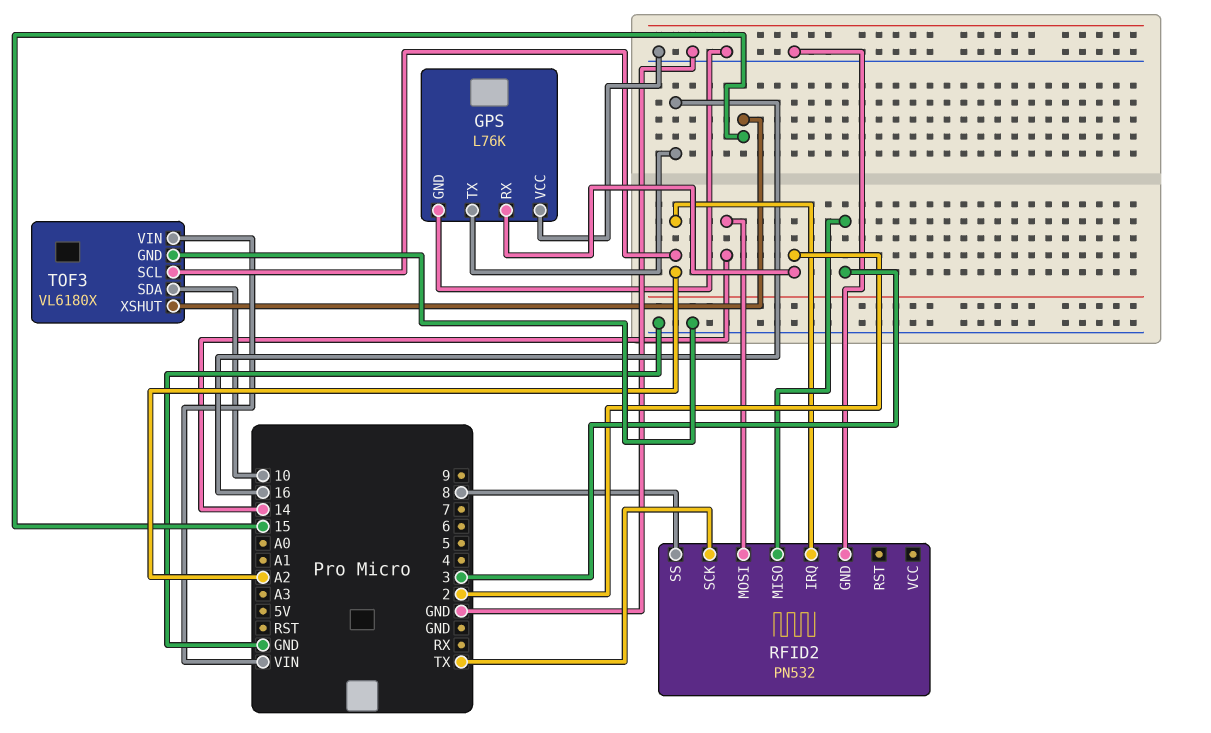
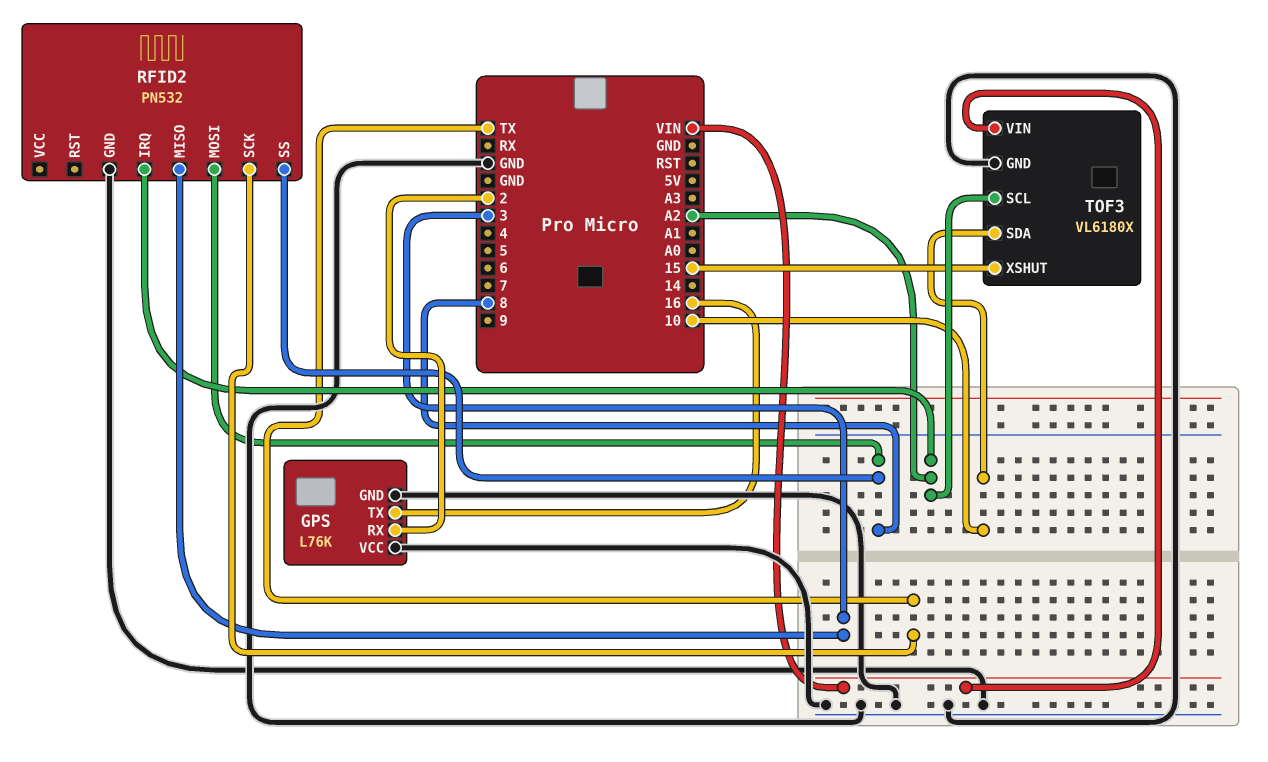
RFID2 pin MOSI: 14 -> 8

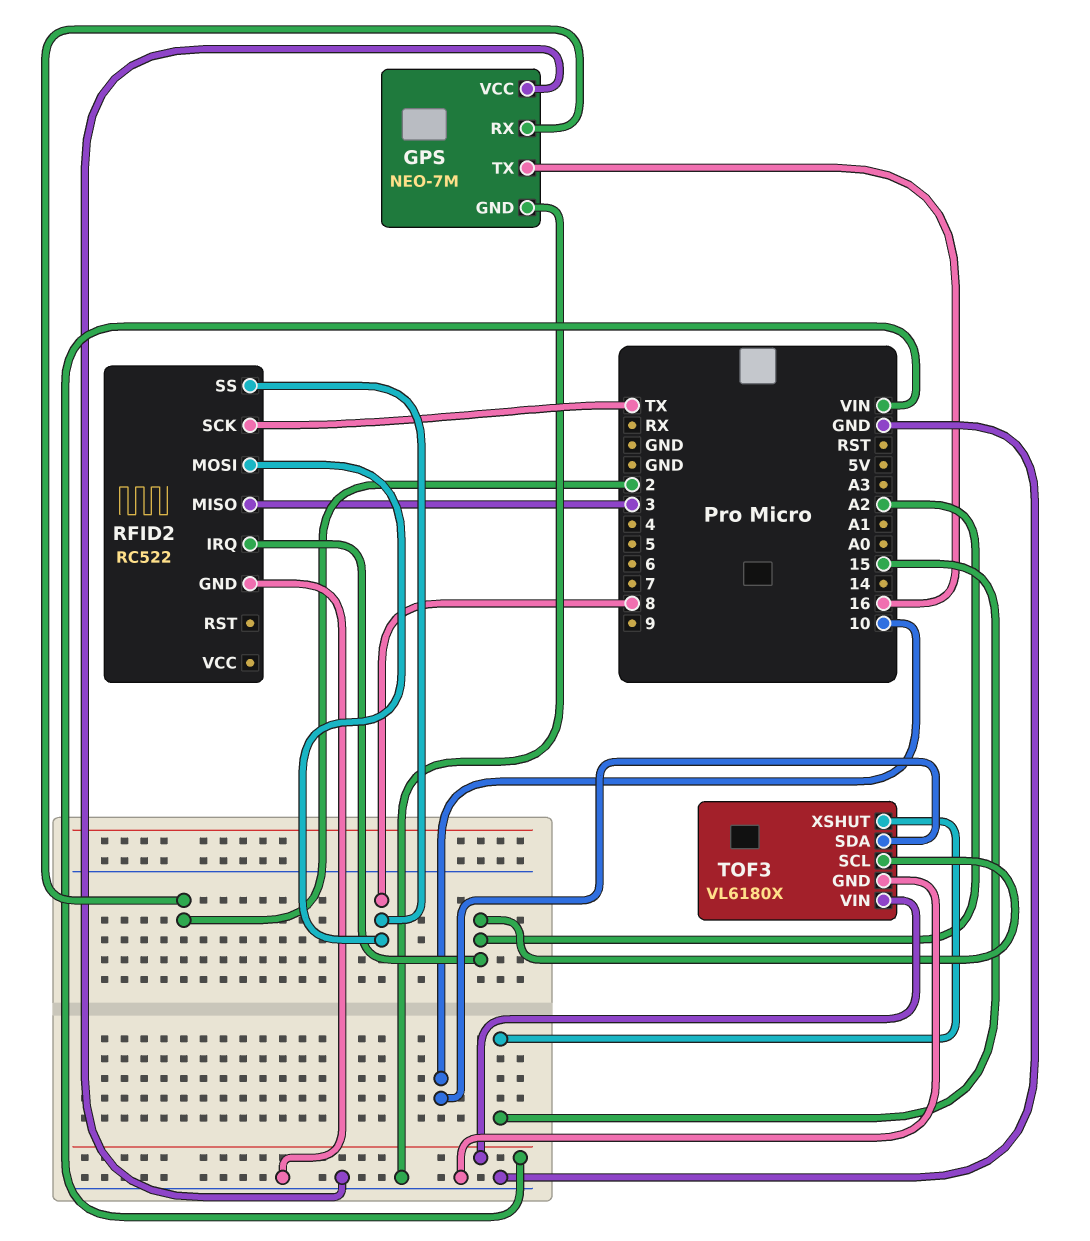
GPS: L76K -> NEO-7M
RFID2: PN532 -> RC522

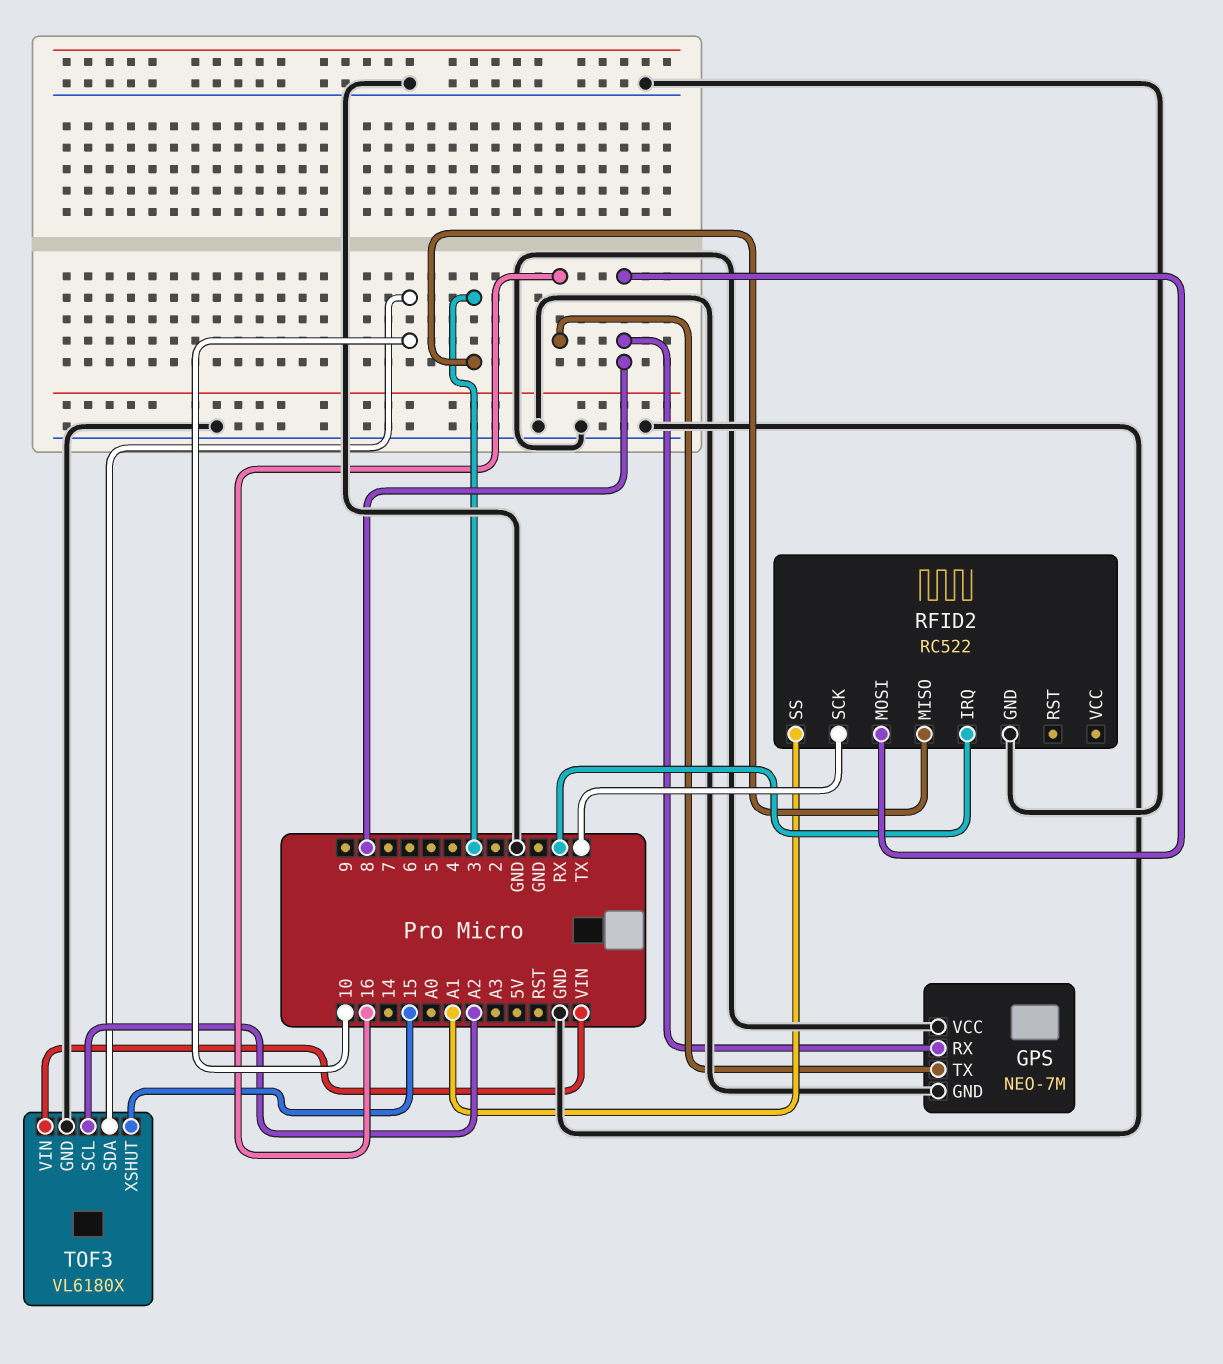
GPS pin RX: 2 -> 8
RFID2 pin IRQ: A2 -> RX
RFID2 pin SS: 8 -> A1

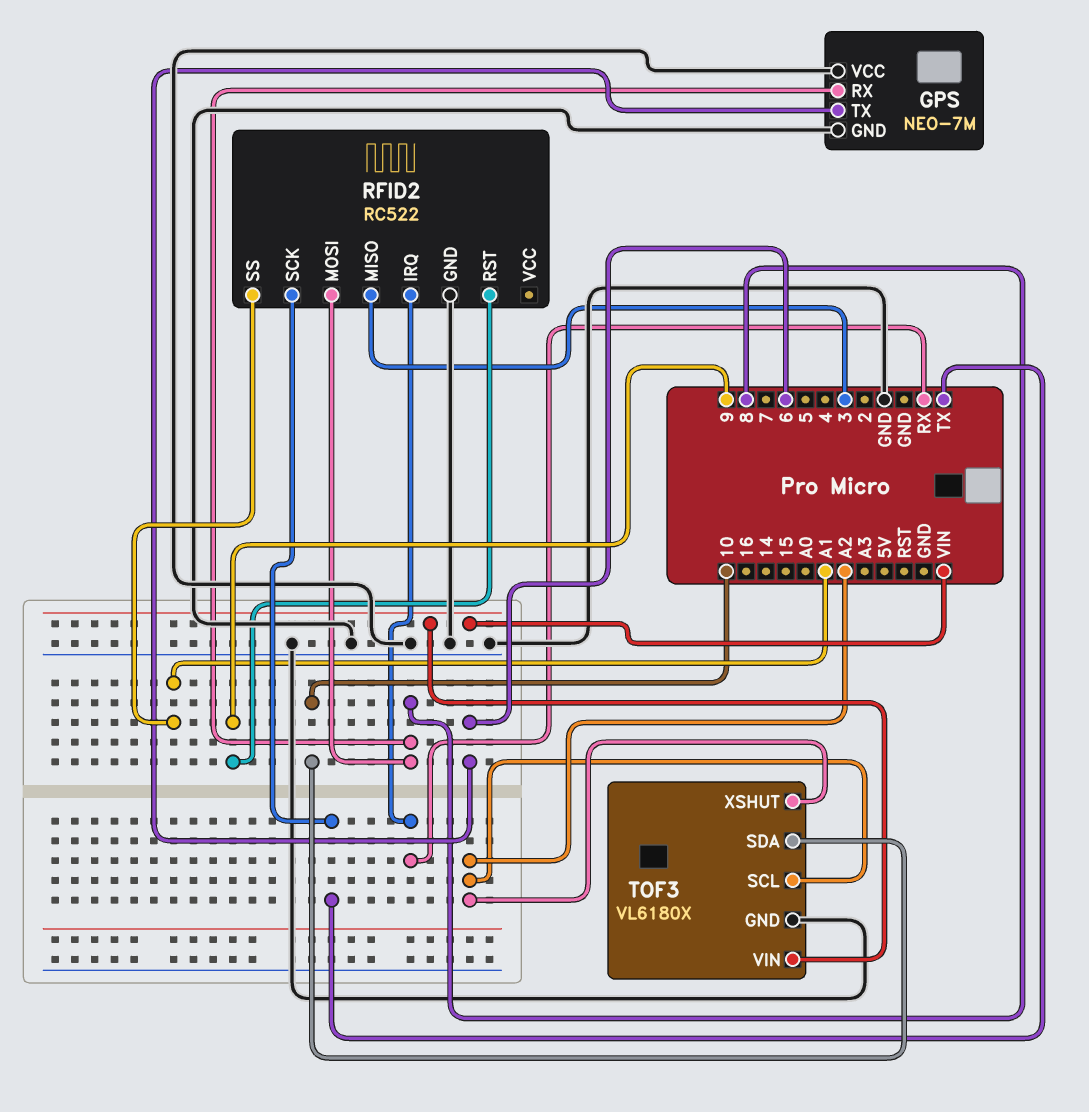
GPS pin TX: 16 -> 6
RFID2 pin RST: none -> 9
TOF3 pin XSHUT: 15 -> A2

